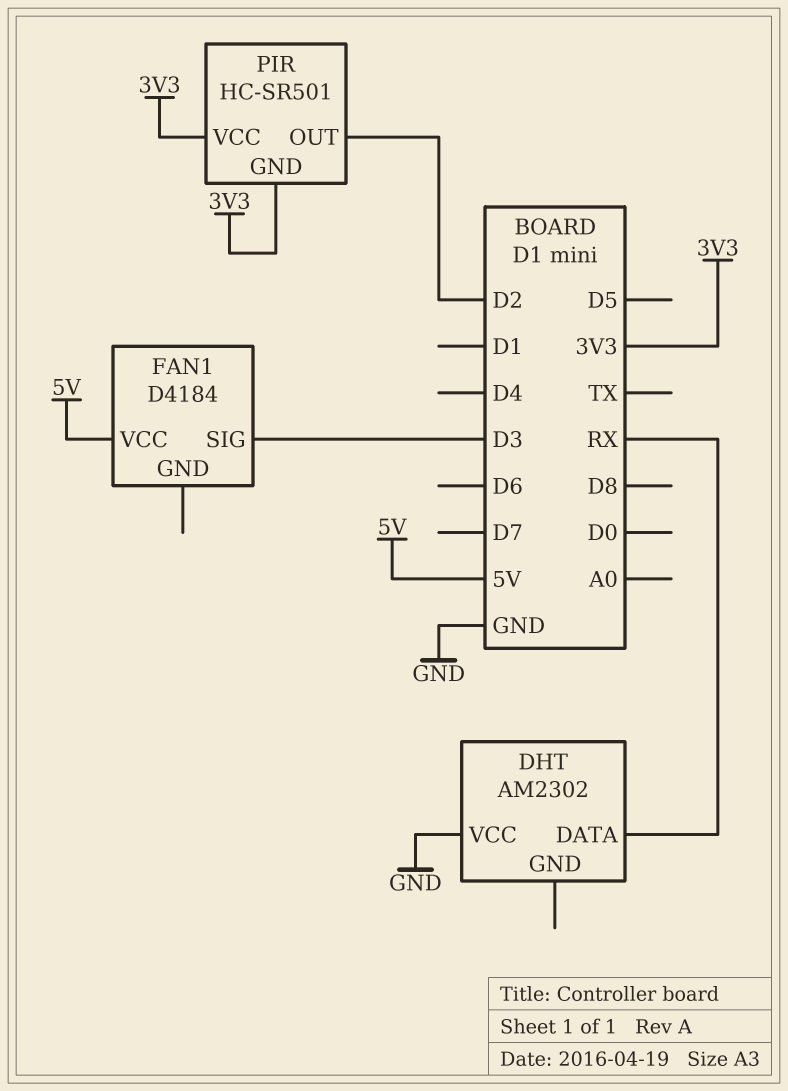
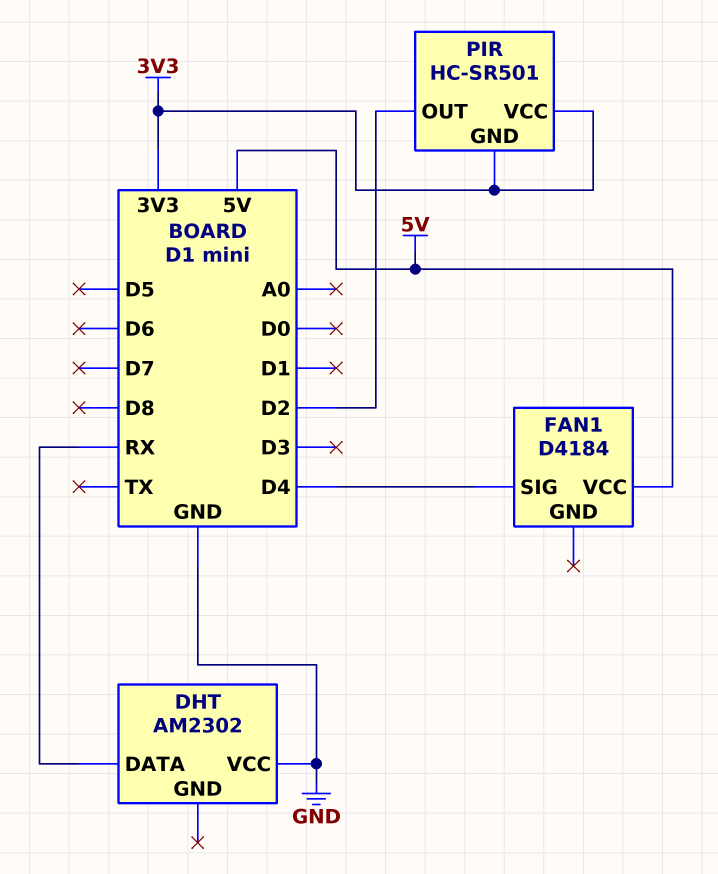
FAN1 pin SIG: D3 -> D4

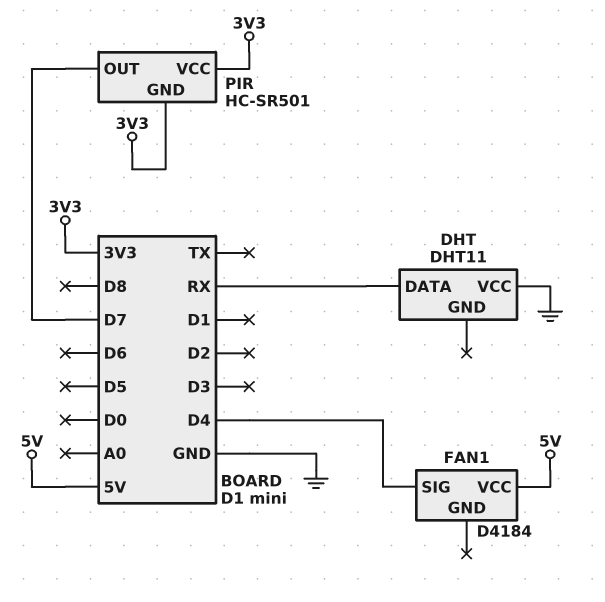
DHT: AM2302 -> DHT11
PIR pin OUT: D2 -> D7

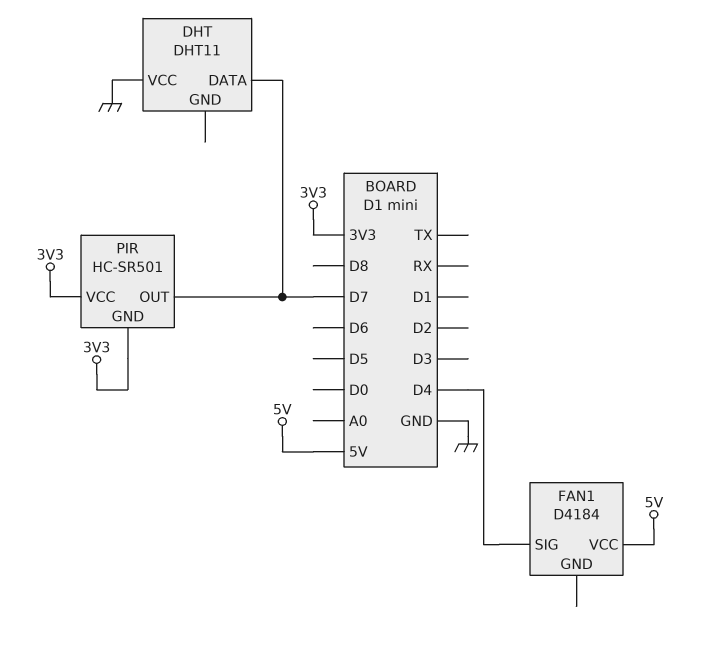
DHT pin DATA: RX -> D7

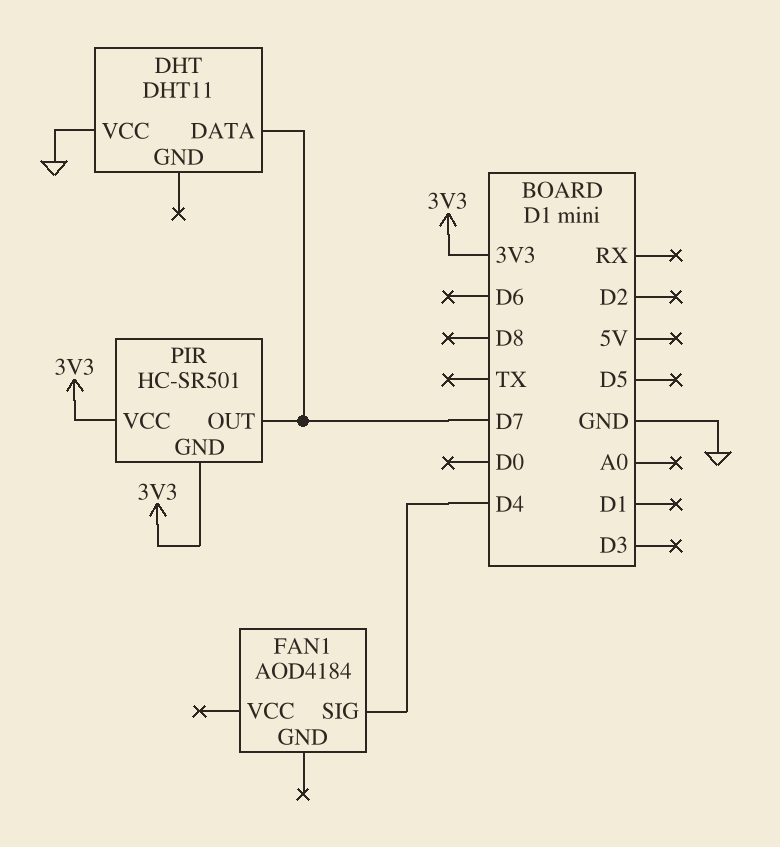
FAN1: D4184 -> AOD4184
FAN1 pin VCC: 5V -> none

